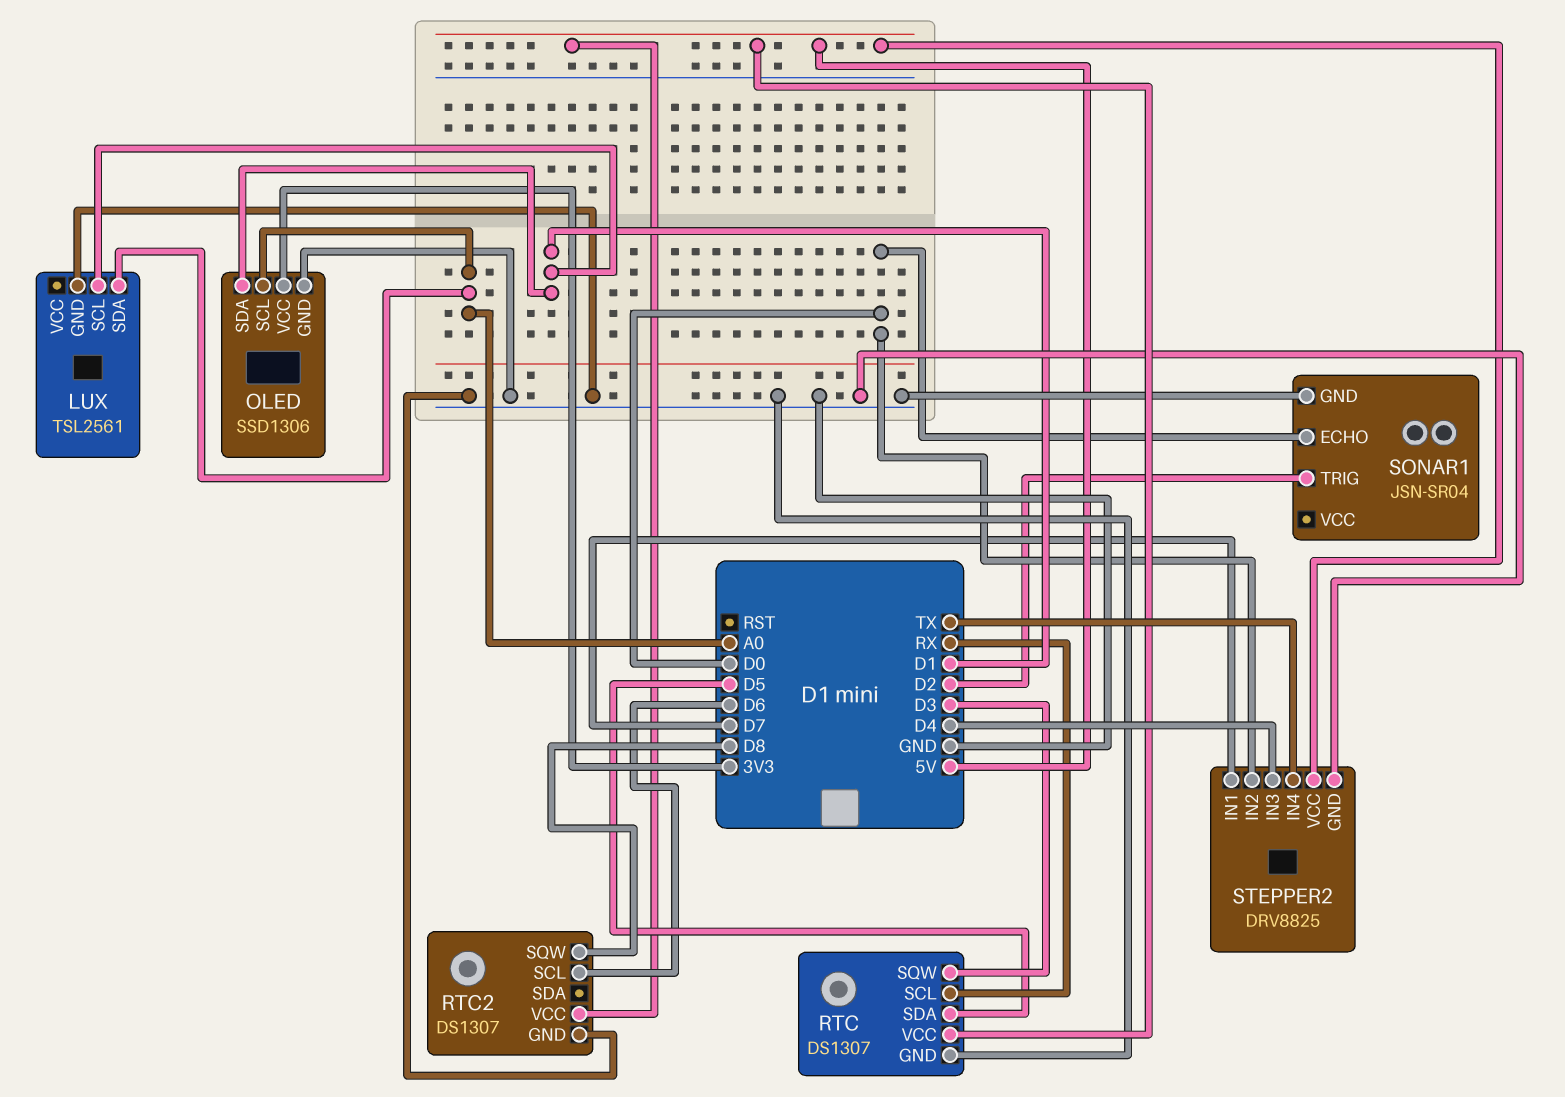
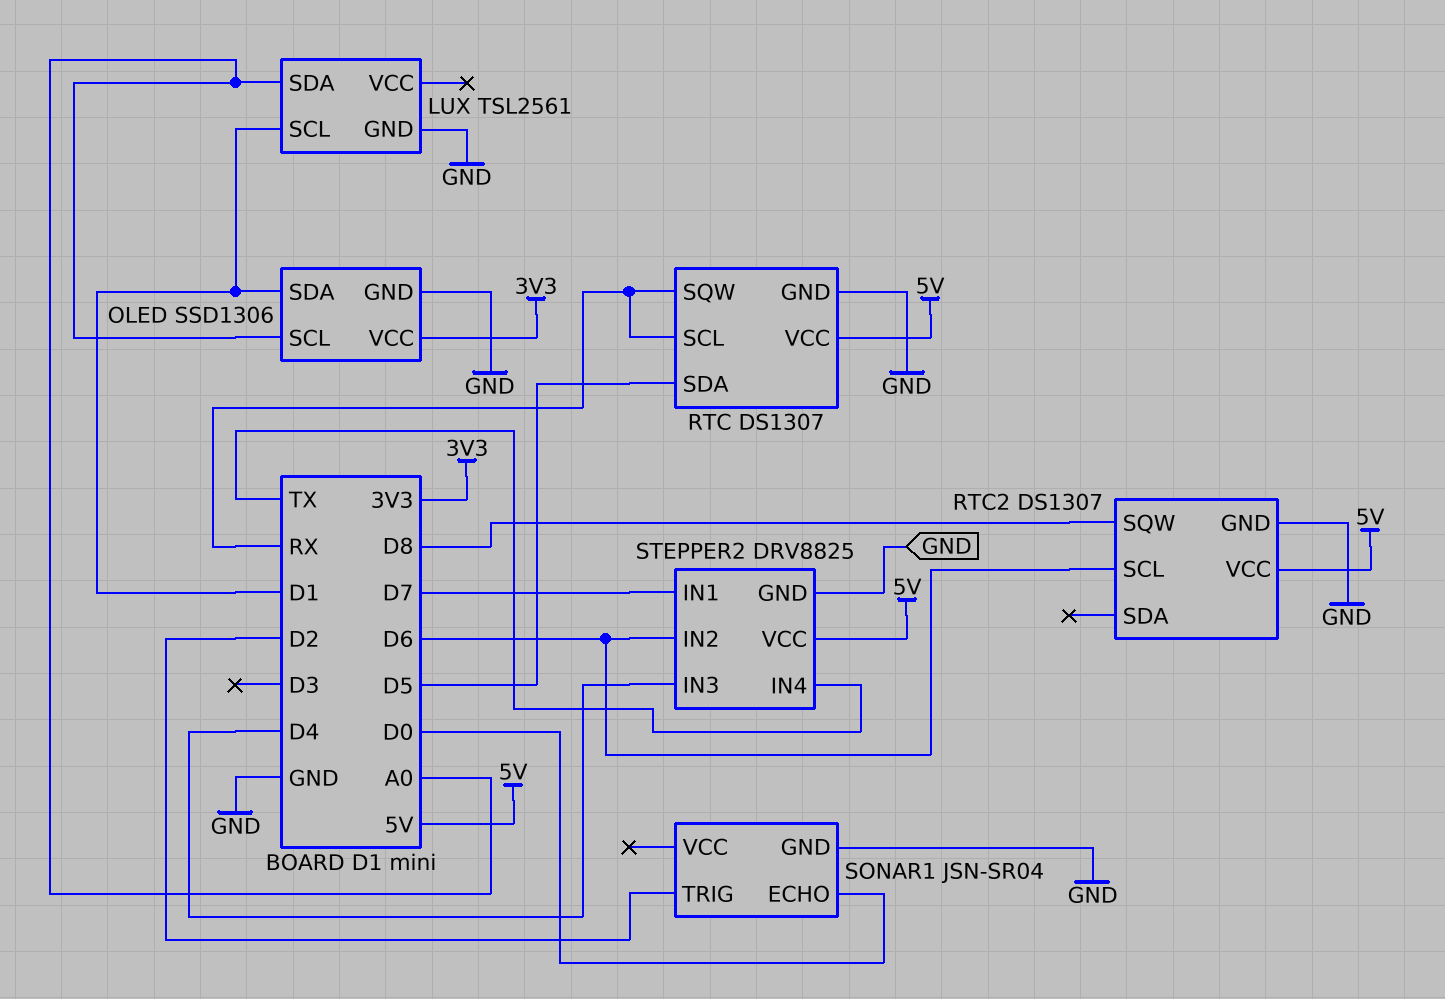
RTC pin SQW: D3 -> RX
STEPPER2 pin IN2: D0 -> D6

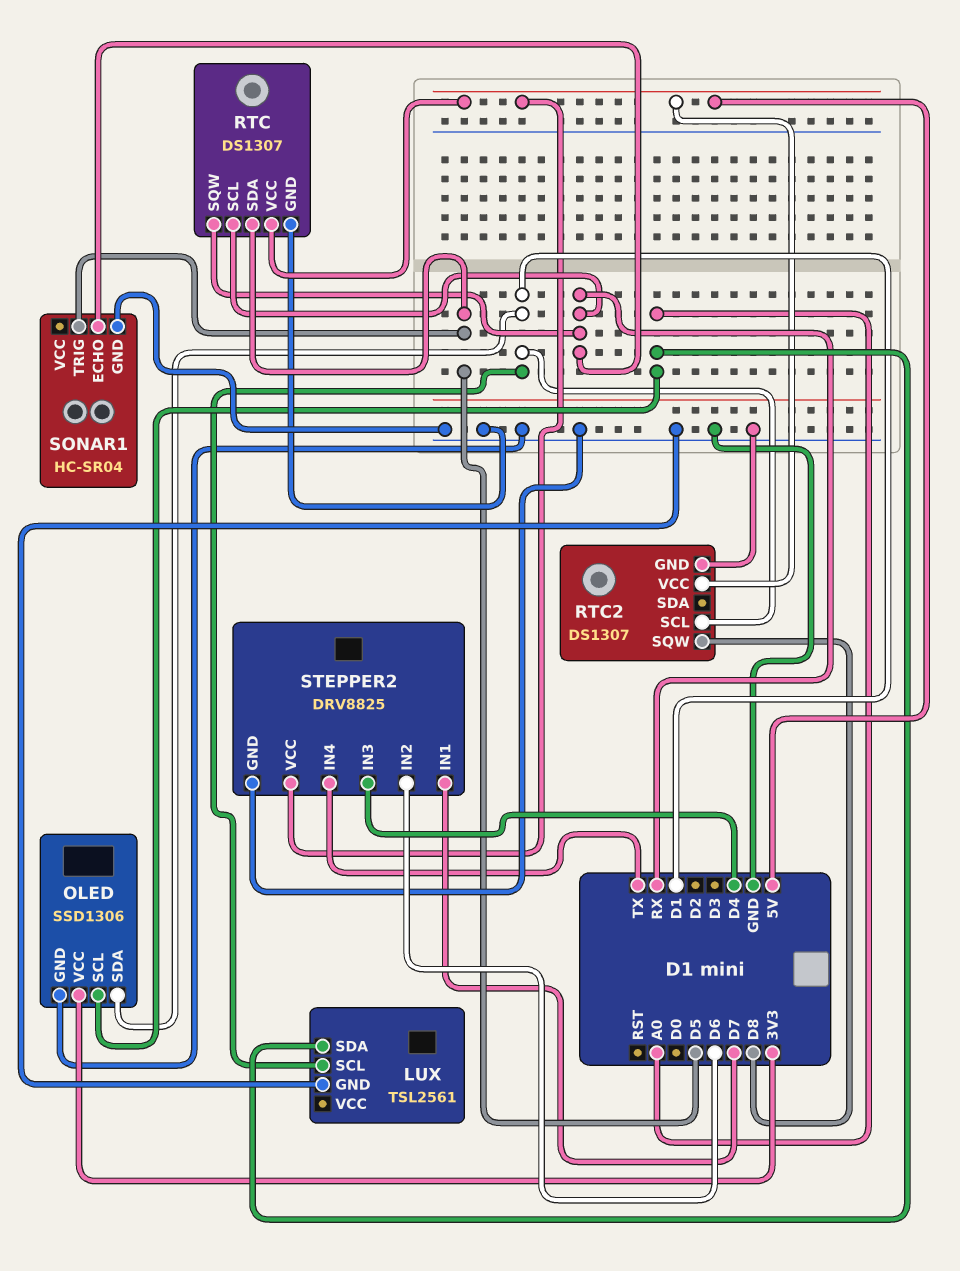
RTC2 pin SCL: D6 -> D1
SONAR1: JSN-SR04 -> HC-SR04
SONAR1 pin ECHO: D0 -> RX
SONAR1 pin TRIG: D2 -> D5

